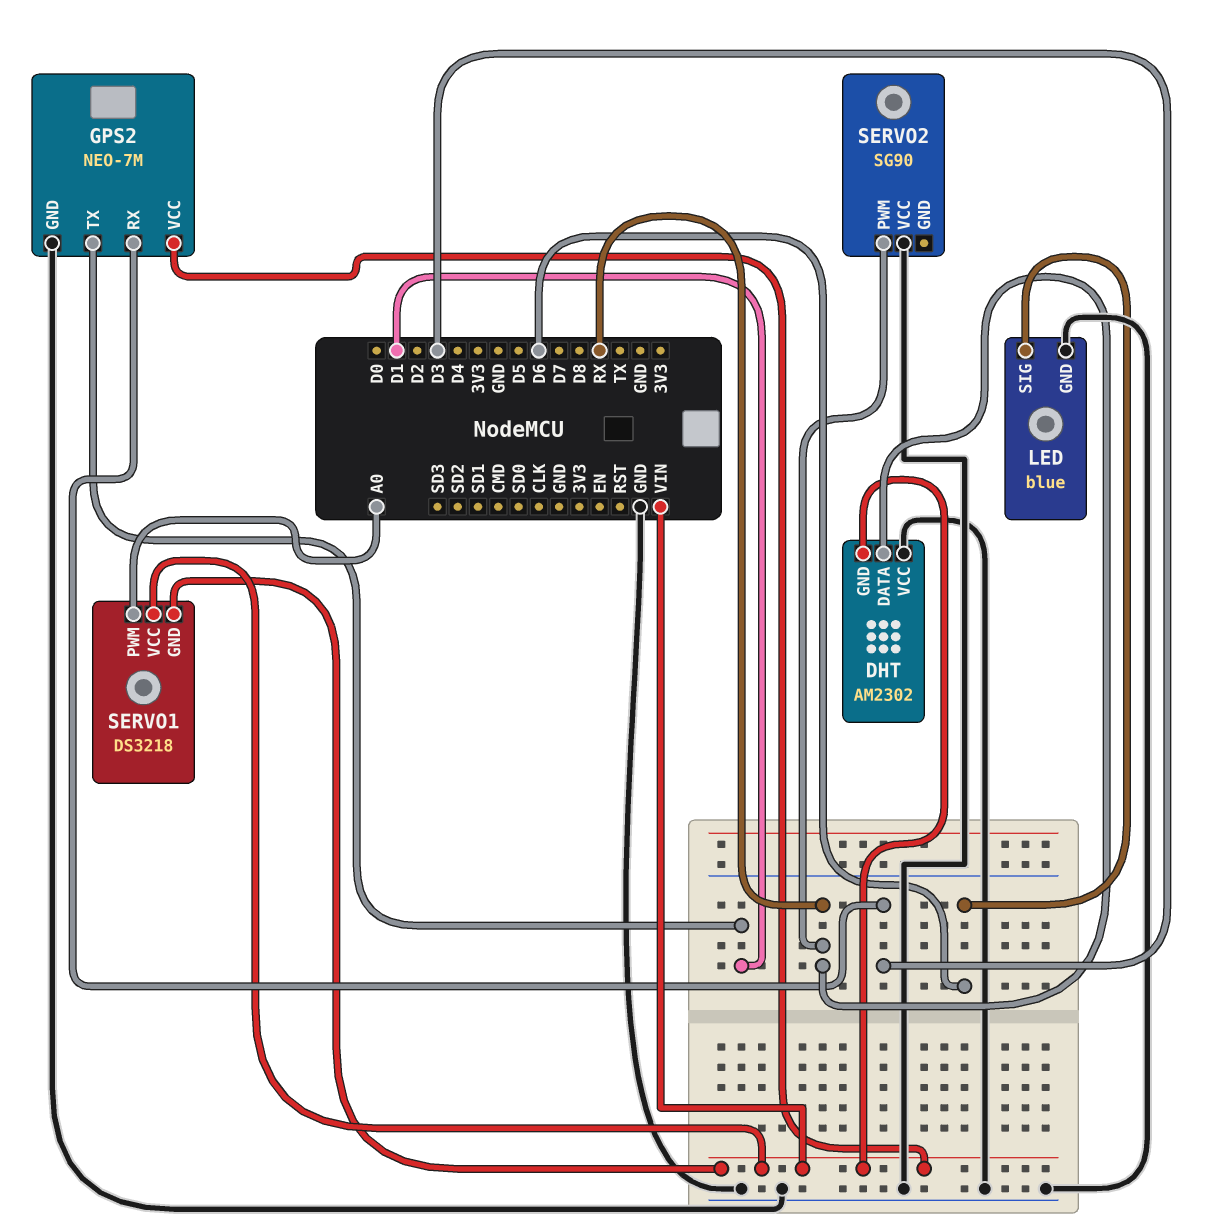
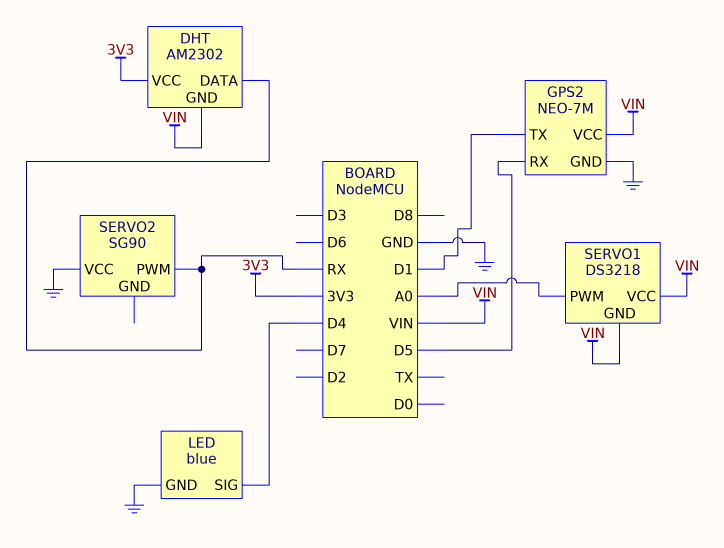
DHT pin VCC: GND -> 3V3
GPS2 pin RX: D3 -> D5
LED pin SIG: D6 -> D4

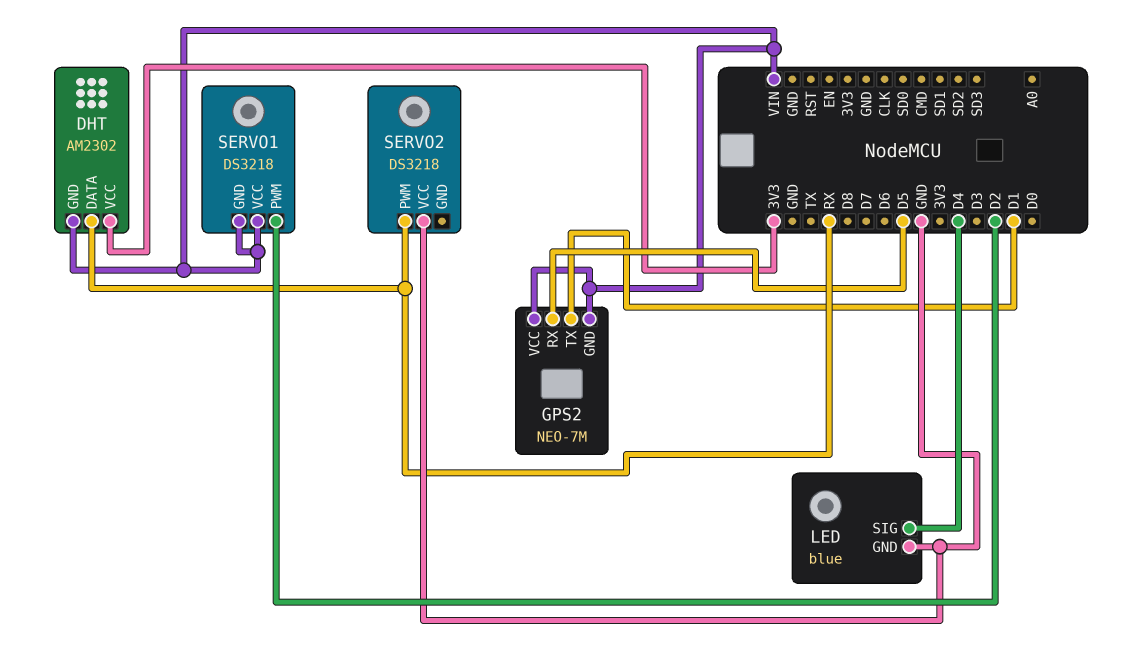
GPS2 pin GND: GND -> VIN
SERVO1 pin PWM: A0 -> D2
SERVO2: SG90 -> DS3218

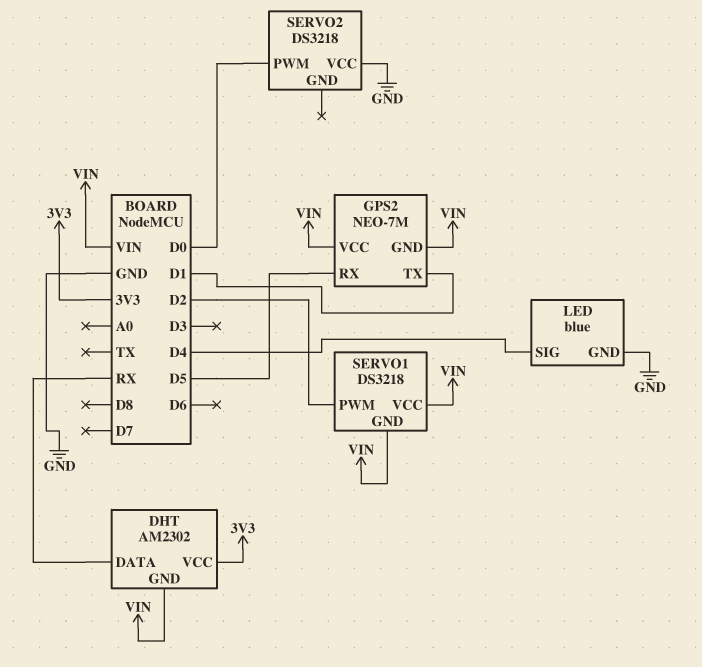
SERVO2 pin PWM: RX -> D0

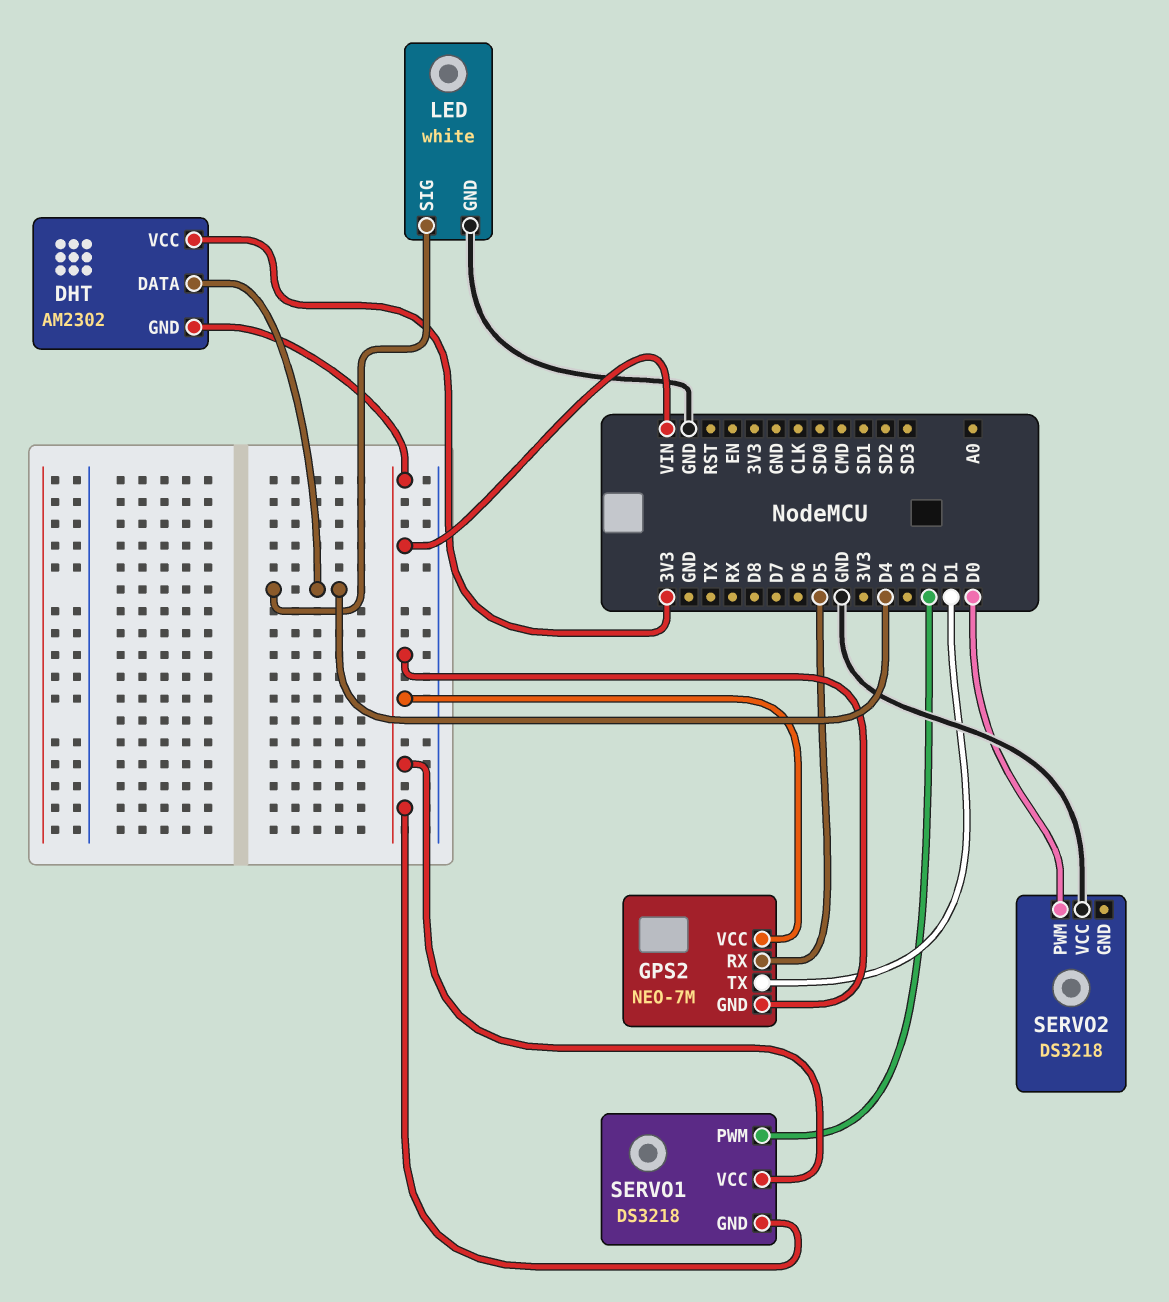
DHT pin DATA: RX -> D4
LED: blue -> white

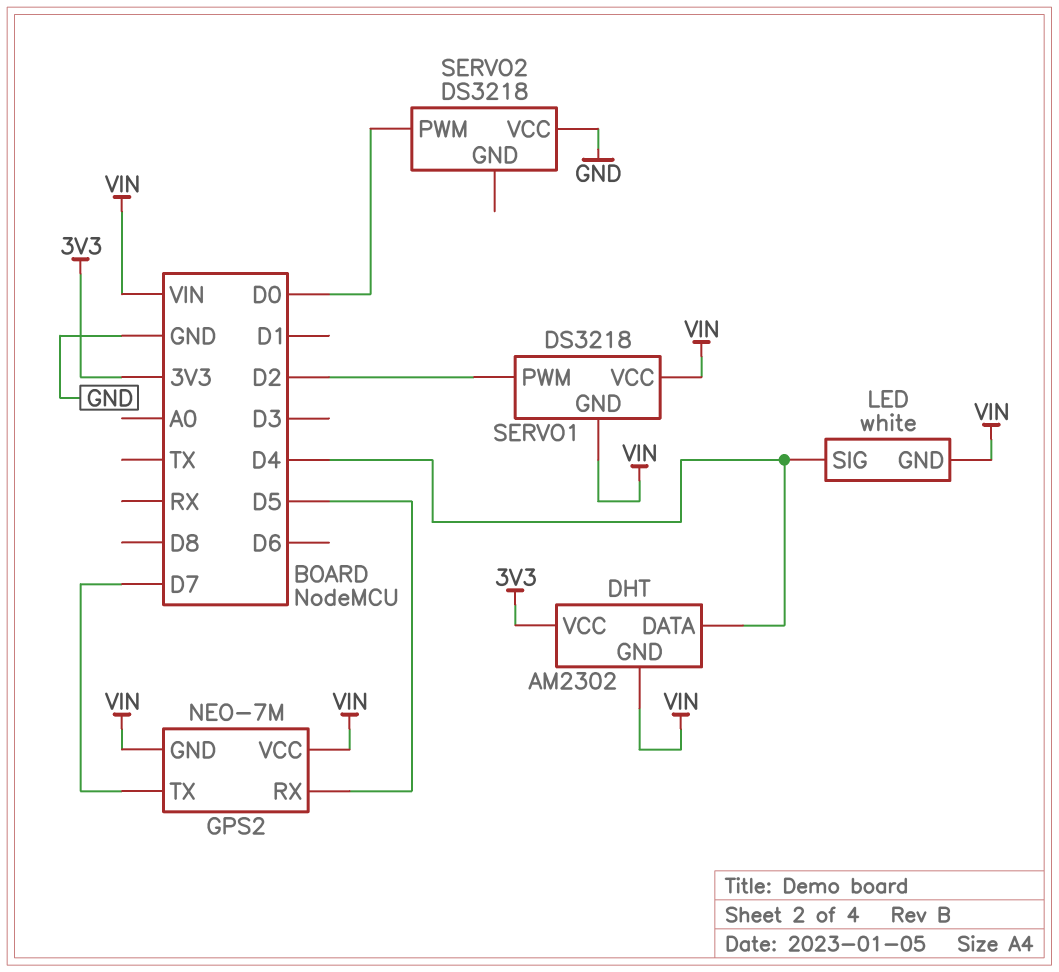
GPS2 pin TX: D1 -> D7
LED pin GND: GND -> VIN

